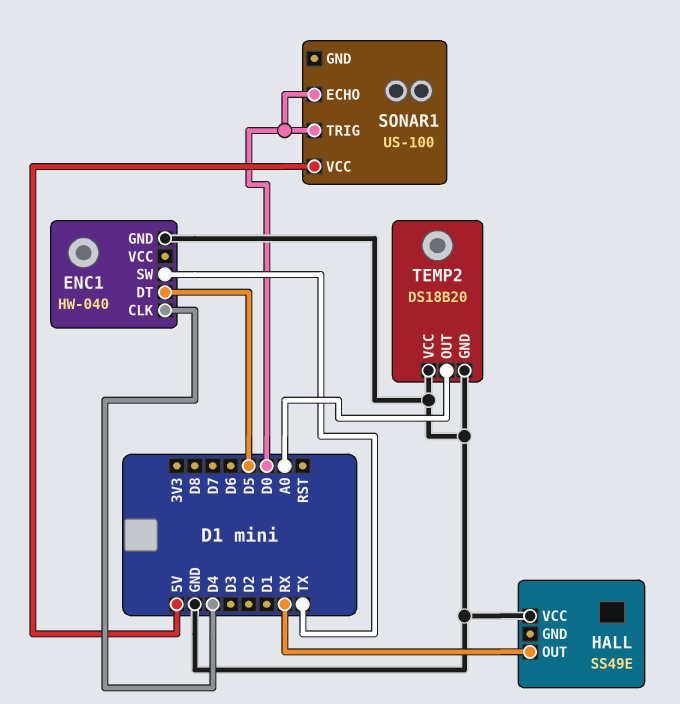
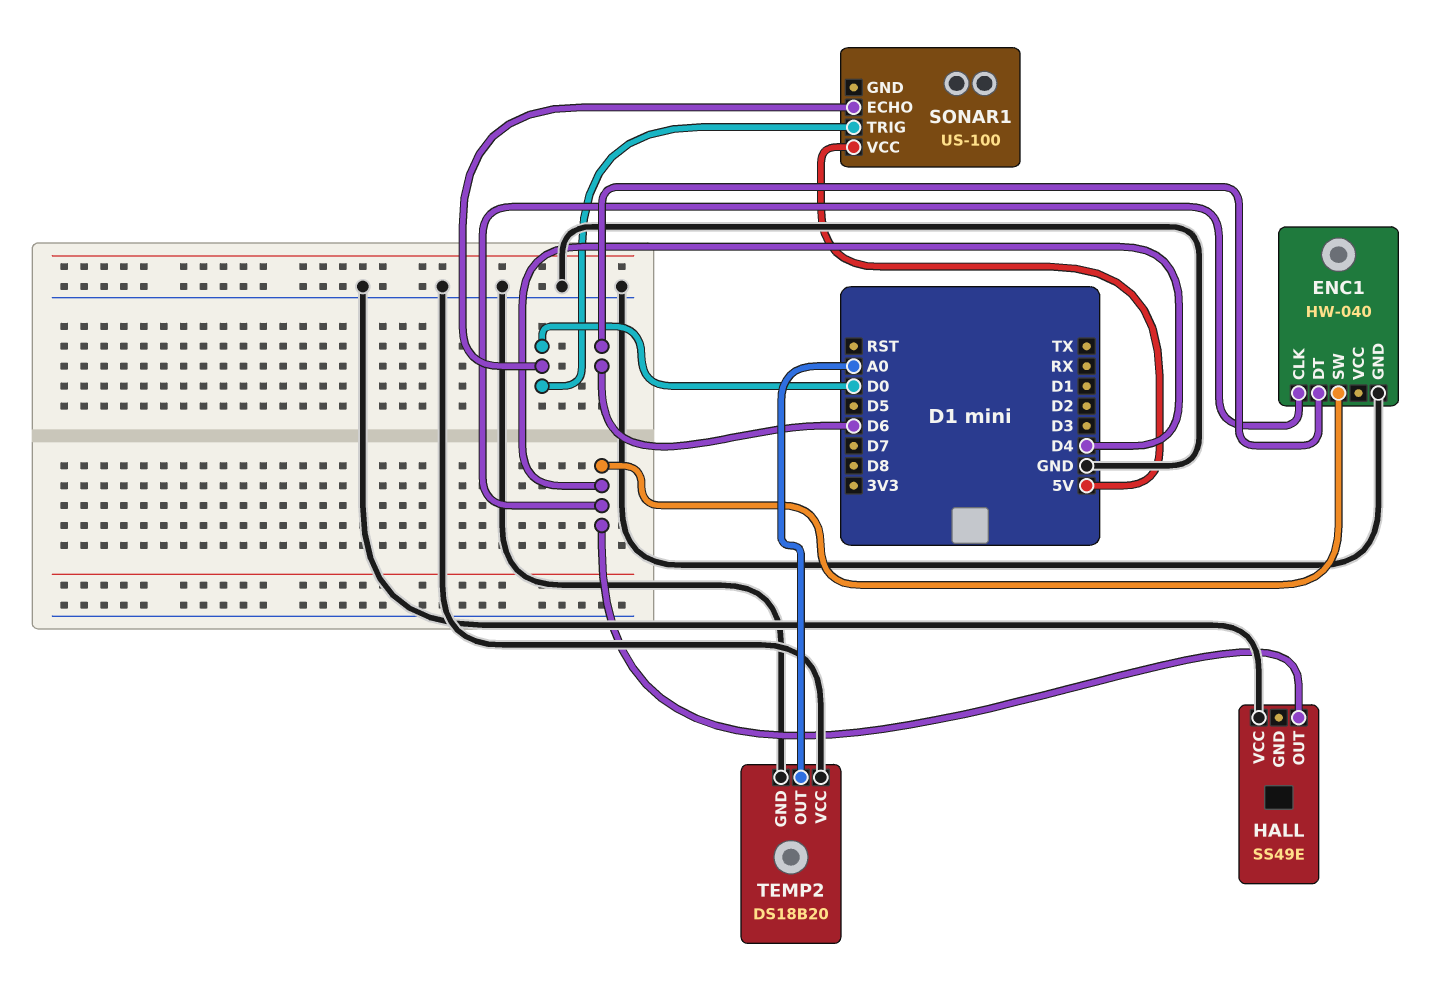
ENC1 pin DT: D5 -> D6
ENC1 pin SW: TX -> D4
HALL pin OUT: RX -> D4

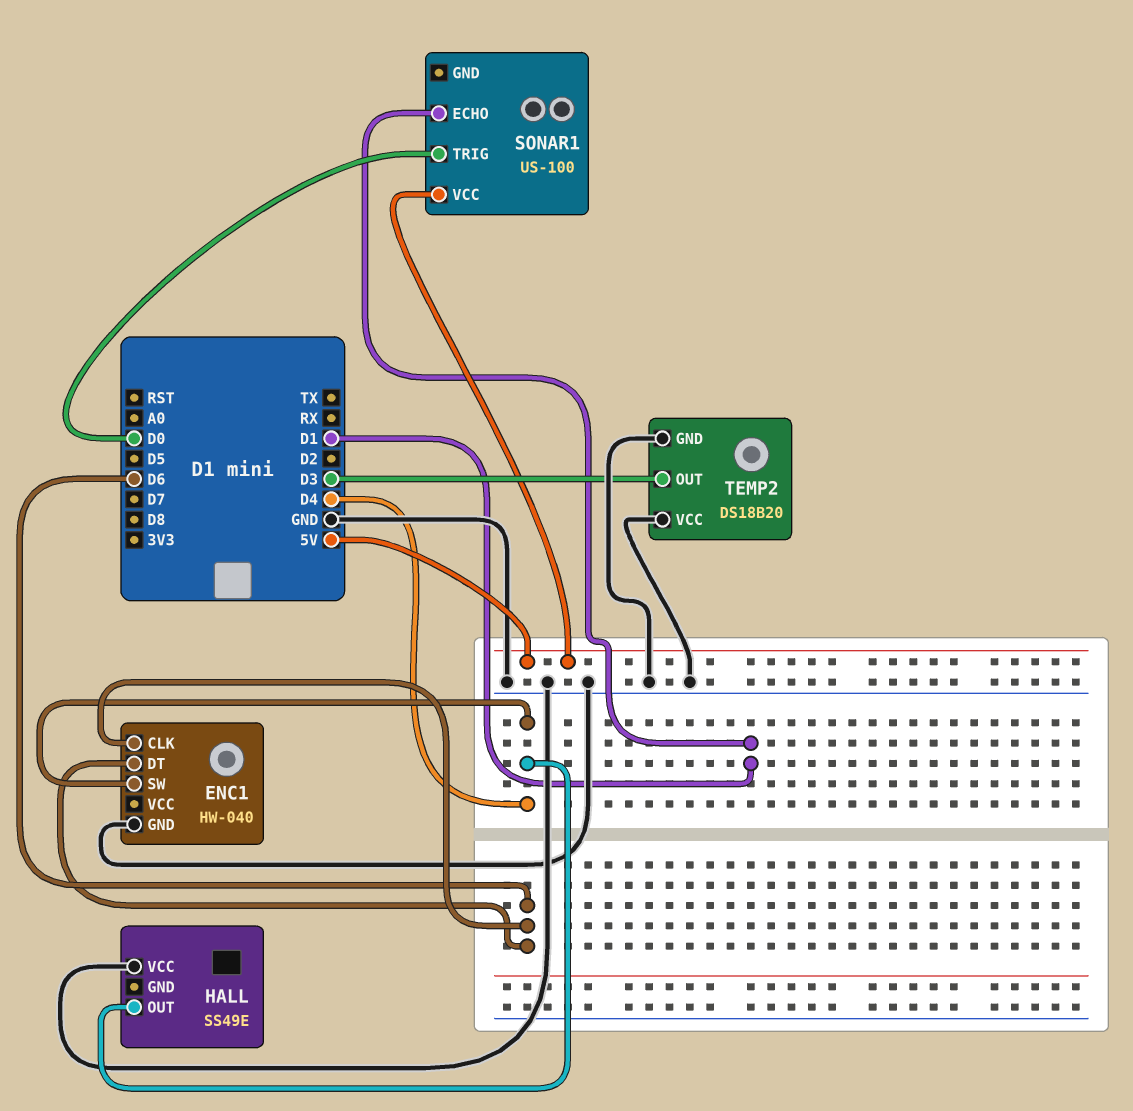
ENC1 pin CLK: D4 -> D6
SONAR1 pin ECHO: D0 -> D1
TEMP2 pin OUT: A0 -> D3

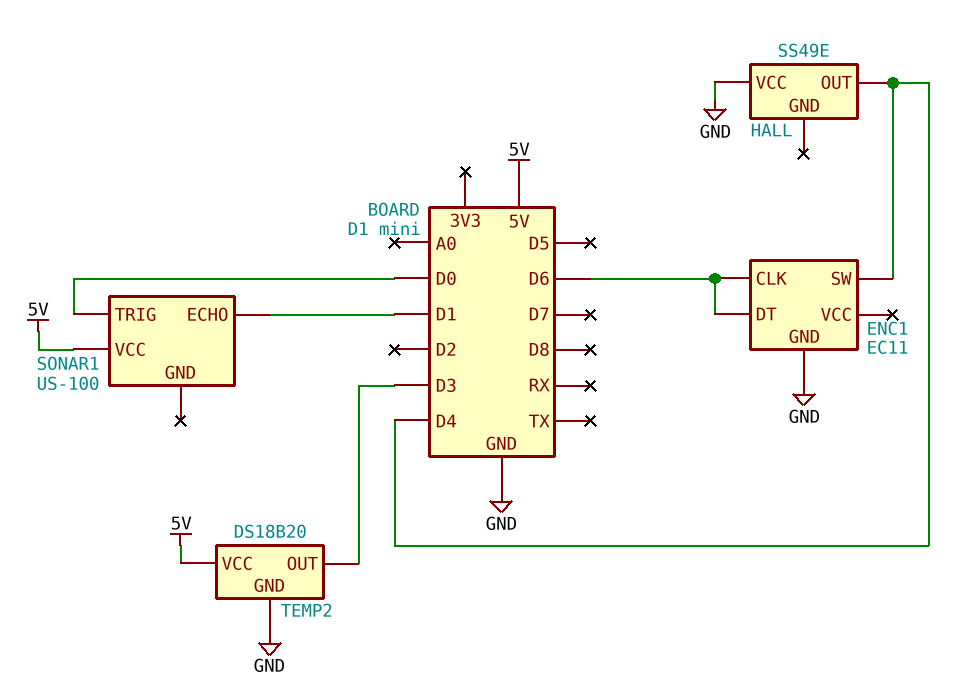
ENC1: HW-040 -> EC11
TEMP2 pin VCC: GND -> 5V

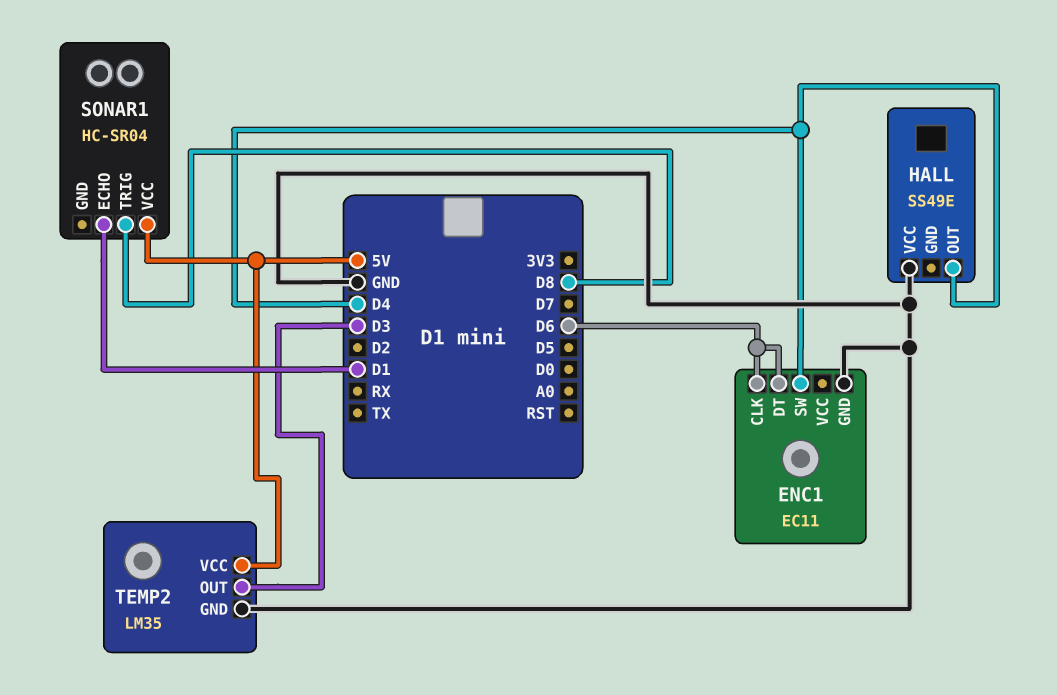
SONAR1: US-100 -> HC-SR04
SONAR1 pin TRIG: D0 -> D8
TEMP2: DS18B20 -> LM35

